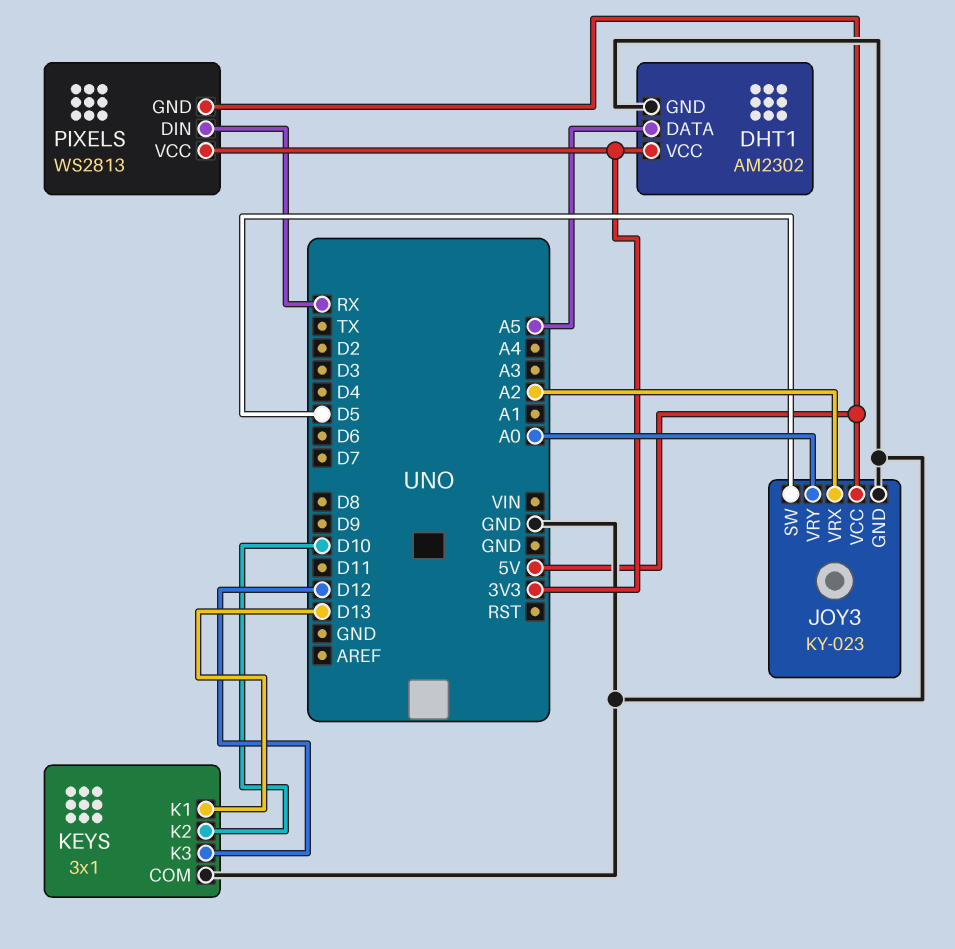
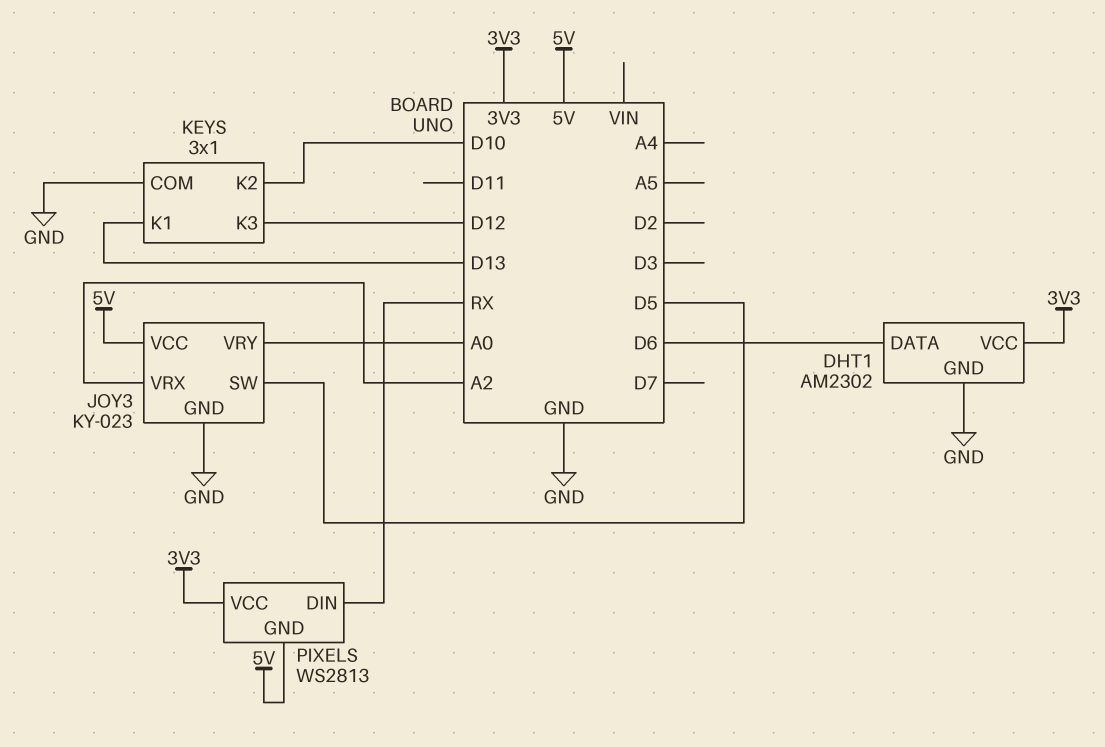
DHT1 pin DATA: A5 -> D6

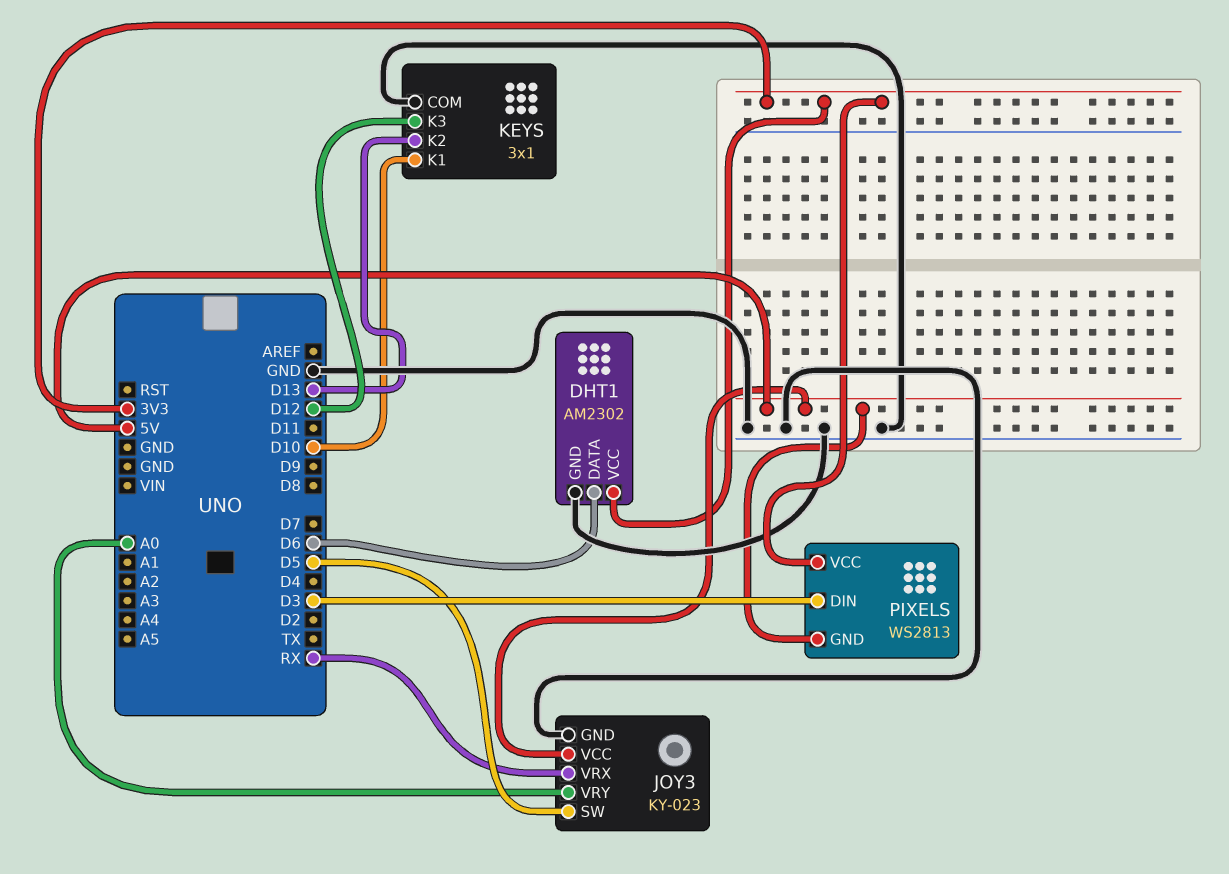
JOY3 pin VRX: A2 -> RX
KEYS pin K1: D13 -> D10
KEYS pin K2: D10 -> D13
PIXELS pin DIN: RX -> D3

